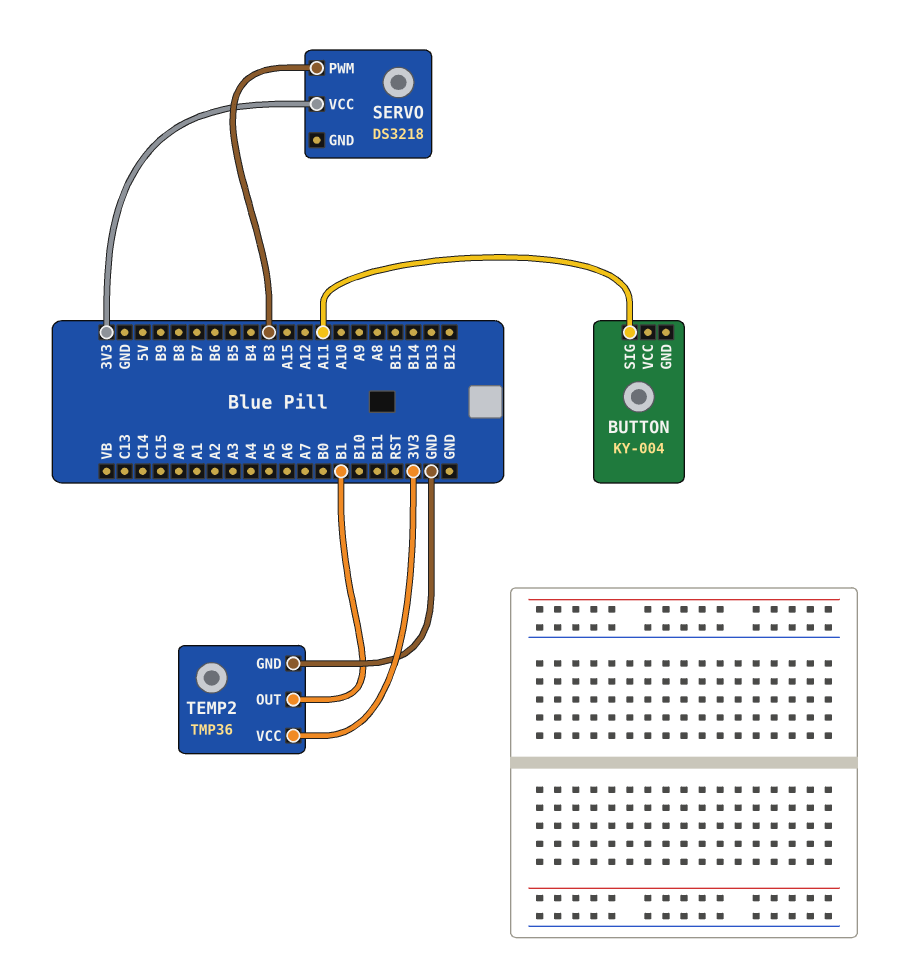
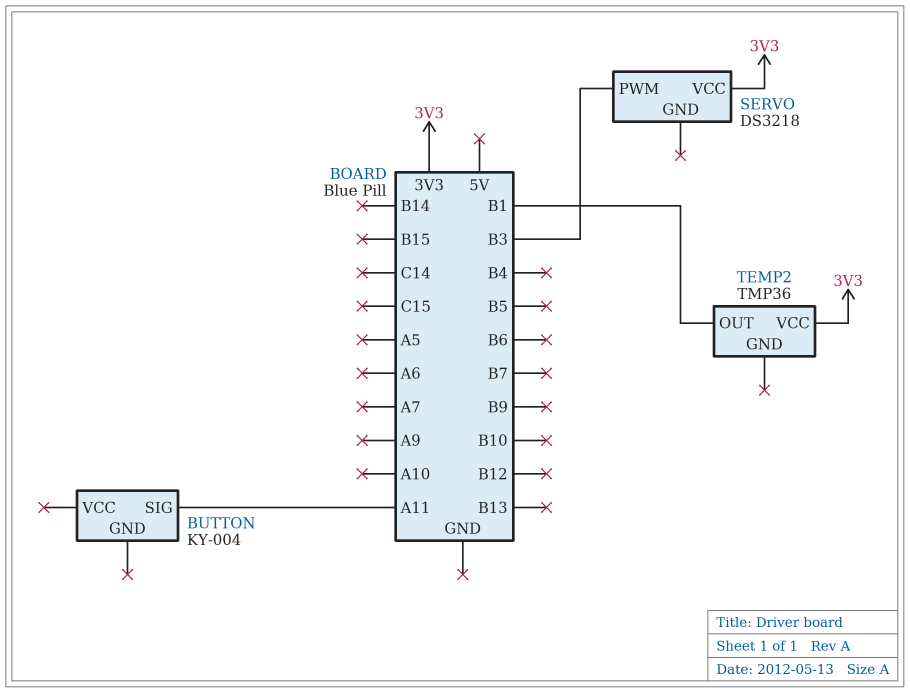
TEMP2 pin GND: GND -> none

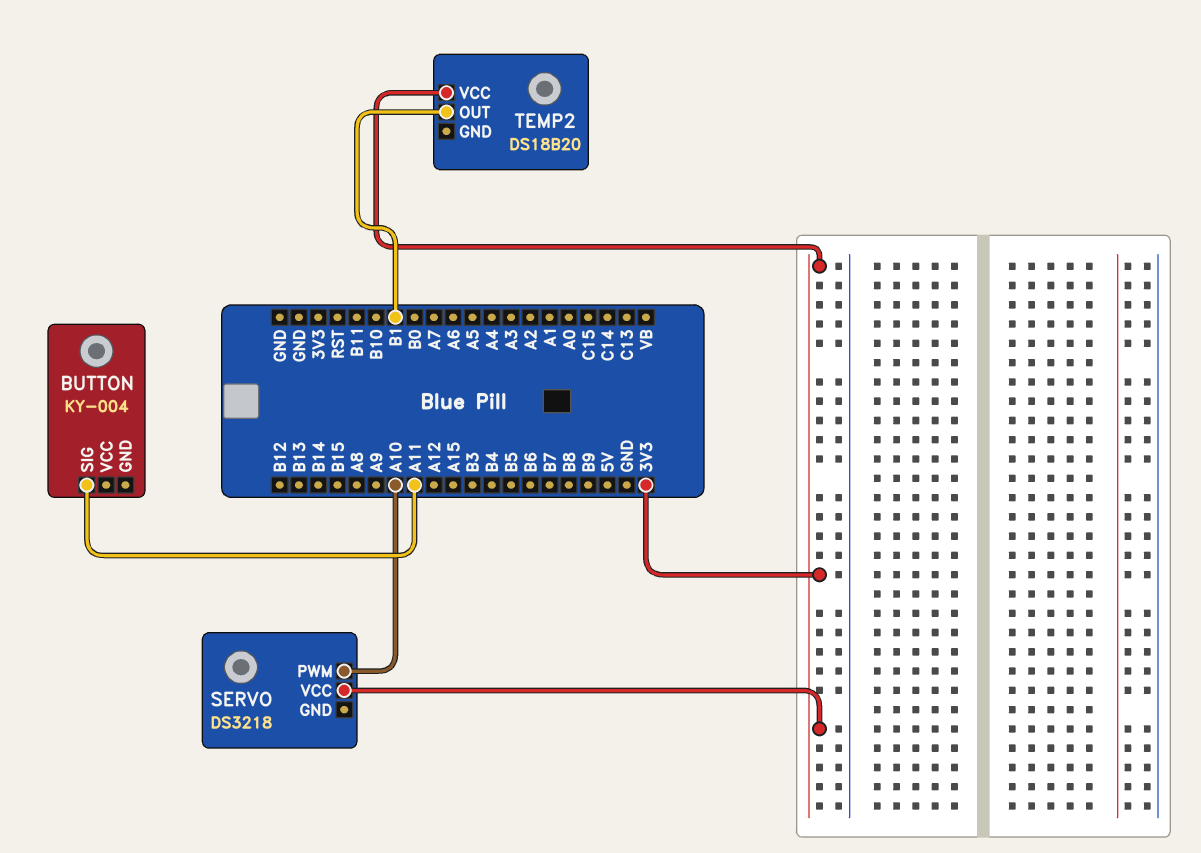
SERVO pin PWM: B3 -> A10
TEMP2: TMP36 -> DS18B20

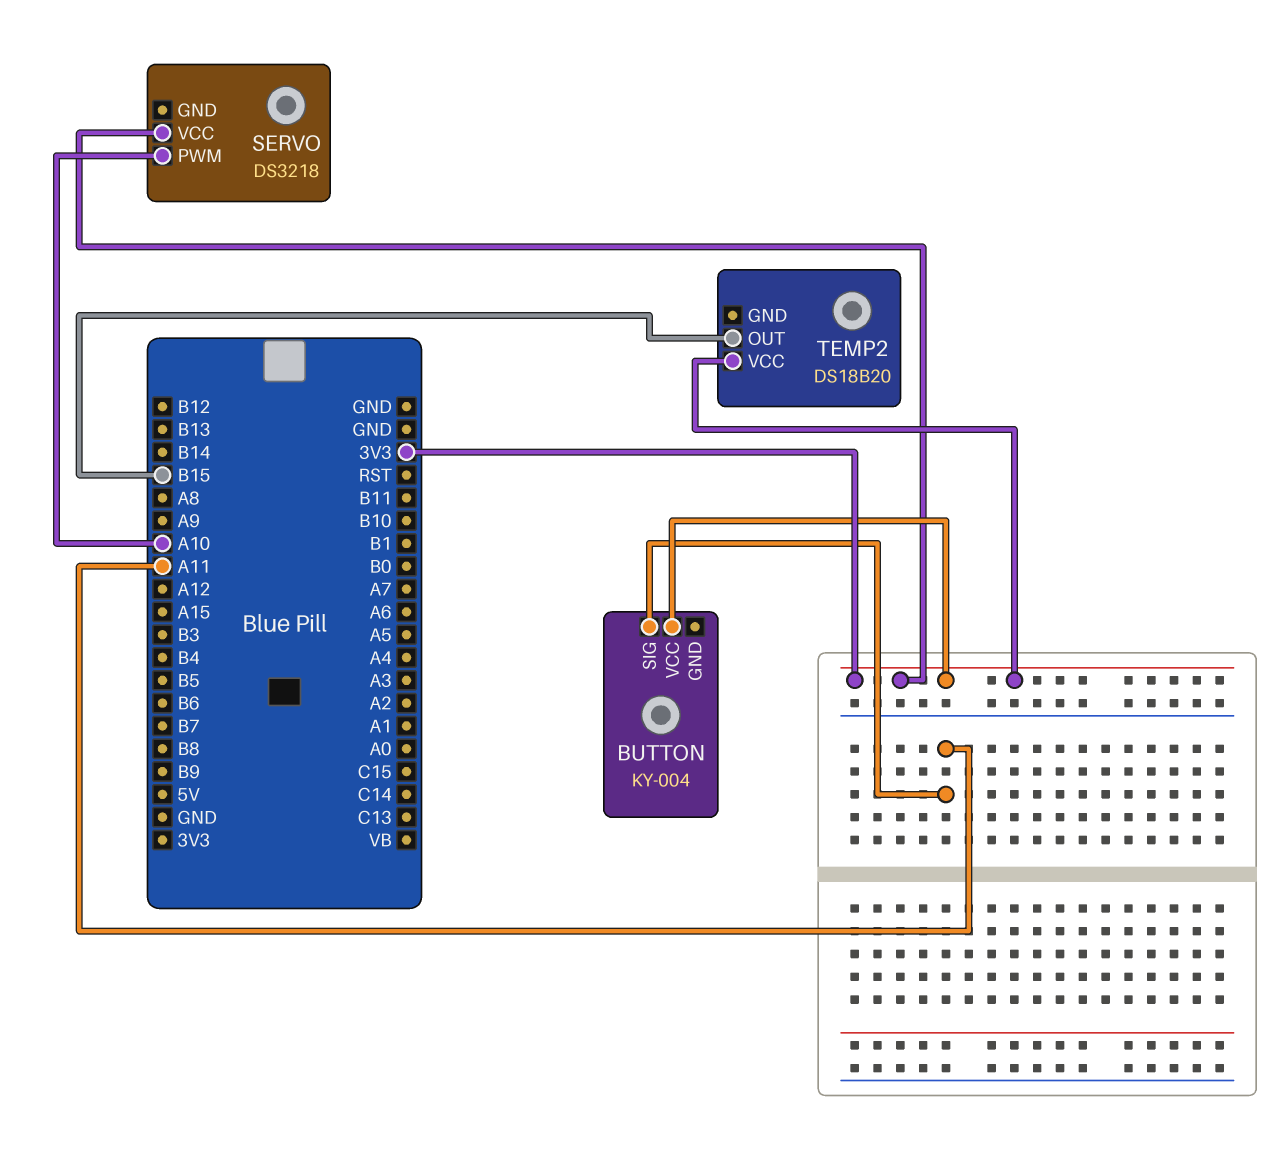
BUTTON pin VCC: none -> 3V3
TEMP2 pin OUT: B1 -> B15

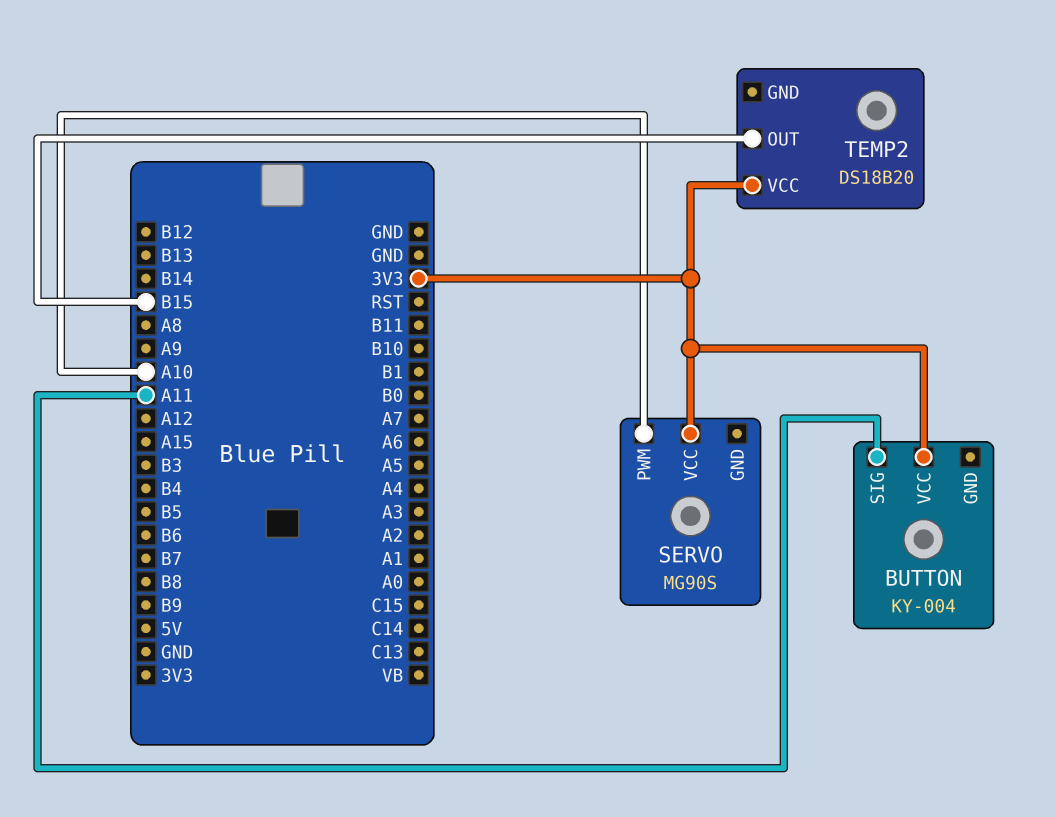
SERVO: DS3218 -> MG90S

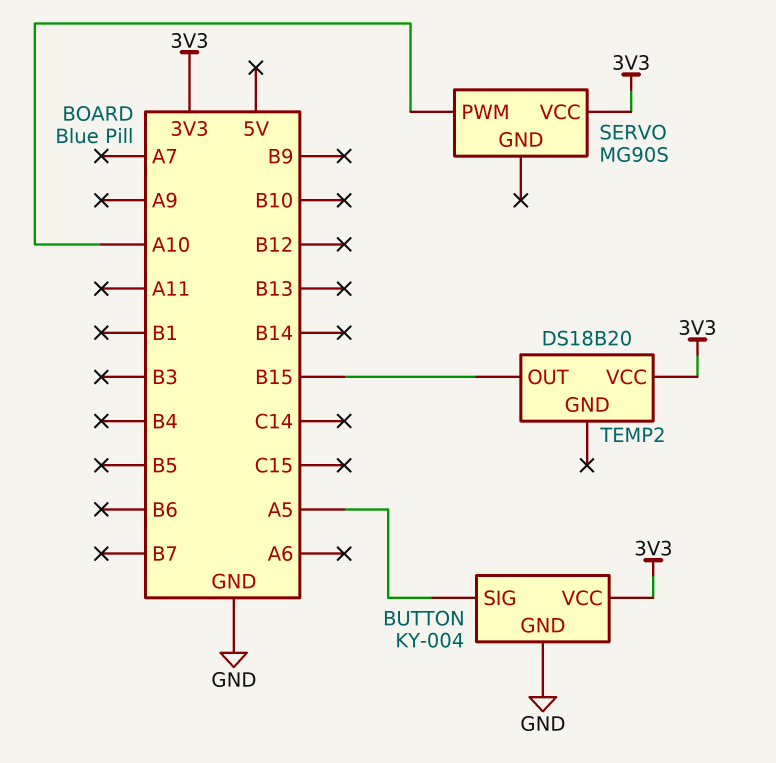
BUTTON pin GND: none -> GND
BUTTON pin SIG: A11 -> A5

